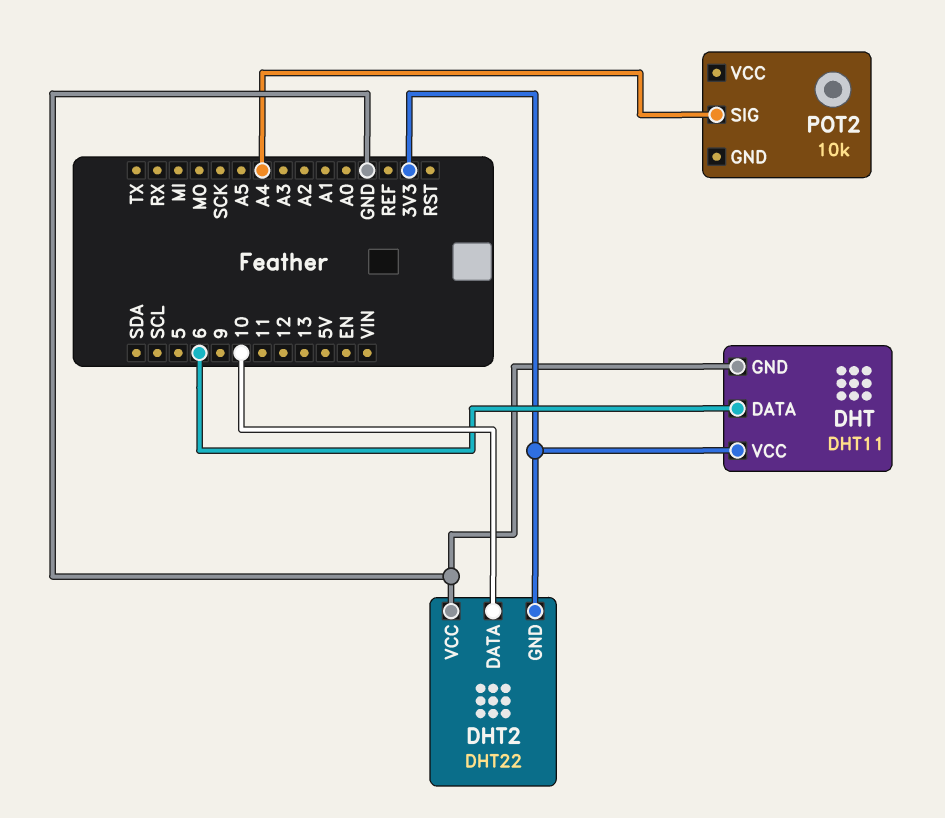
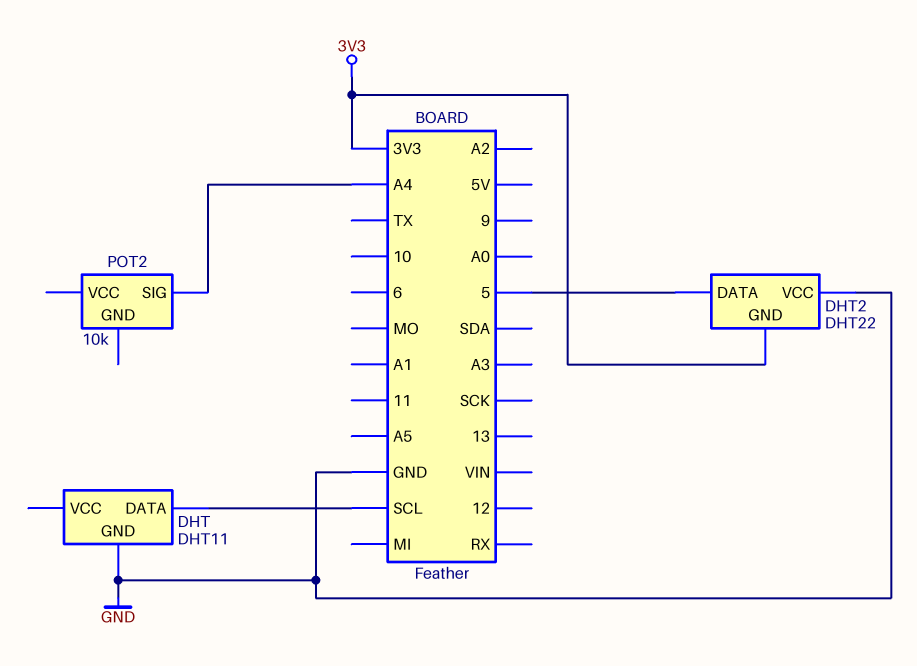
DHT pin DATA: 6 -> SCL
DHT pin VCC: 3V3 -> none
DHT2 pin DATA: 10 -> 5

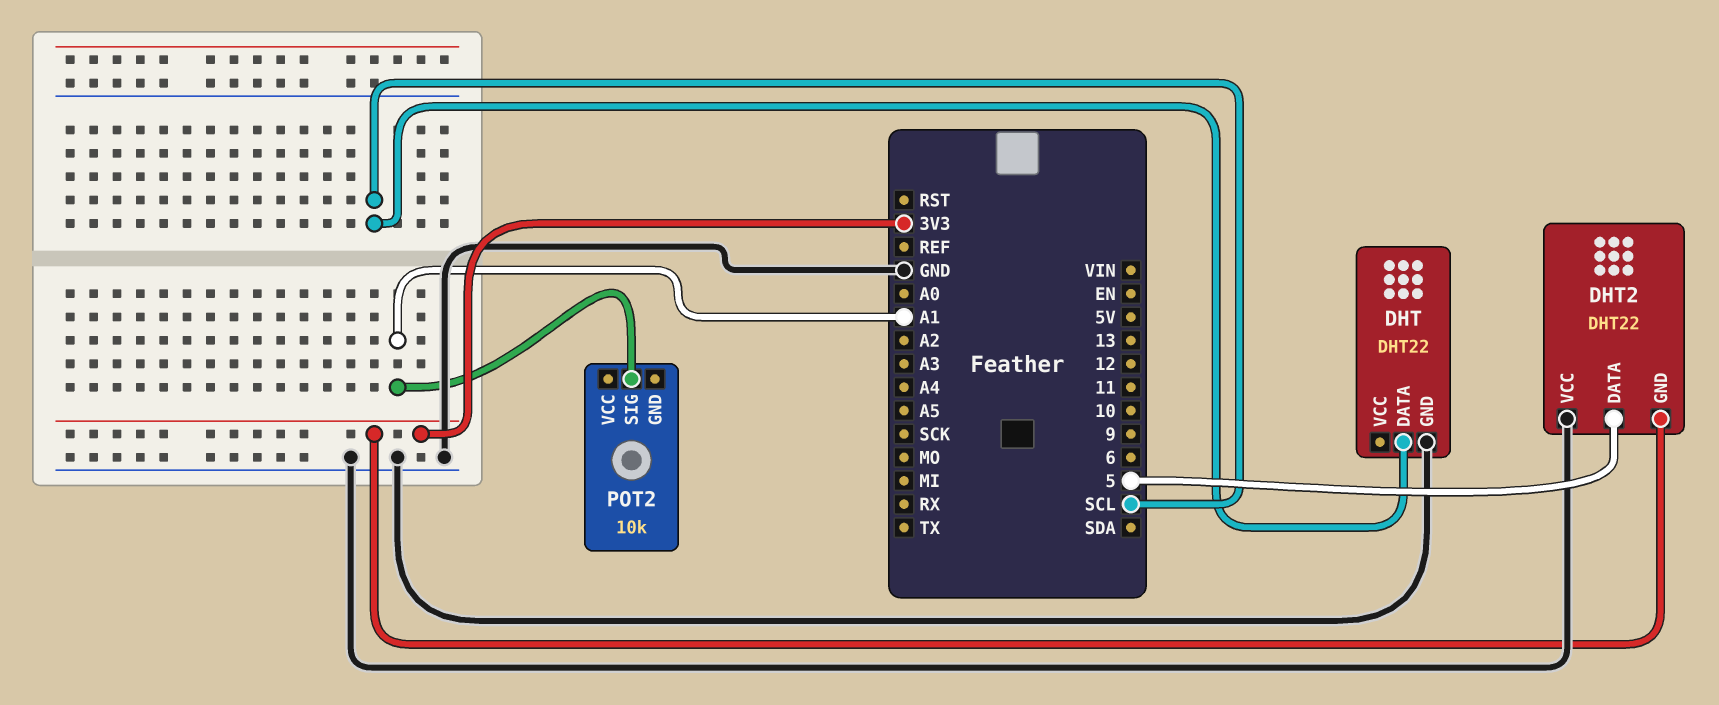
DHT: DHT11 -> DHT22
POT2 pin SIG: A4 -> A1

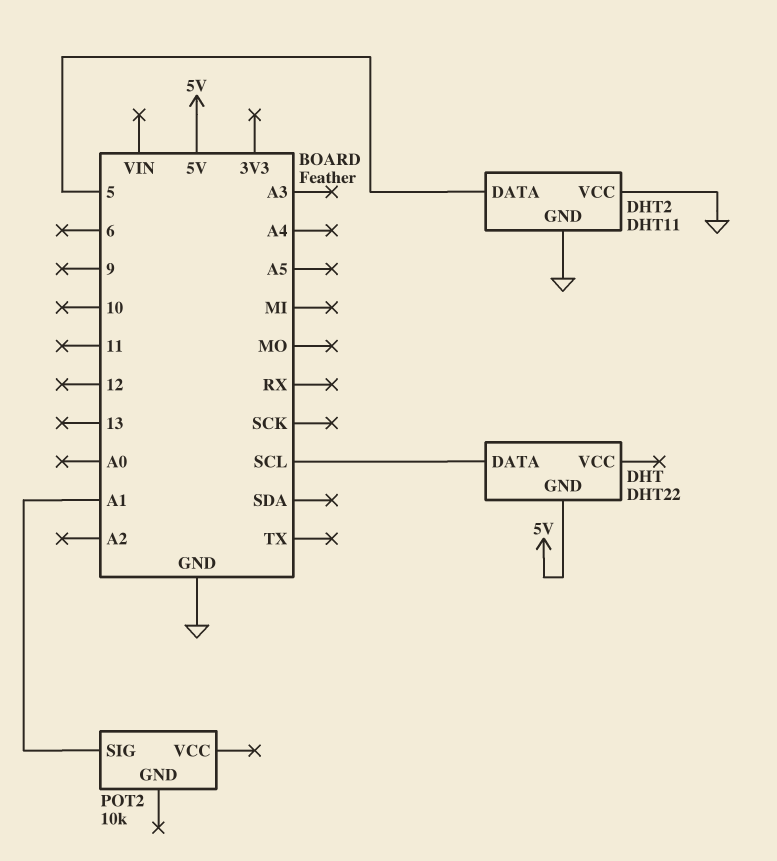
DHT pin GND: GND -> 5V
DHT2: DHT22 -> DHT11
DHT2 pin GND: 3V3 -> GND

